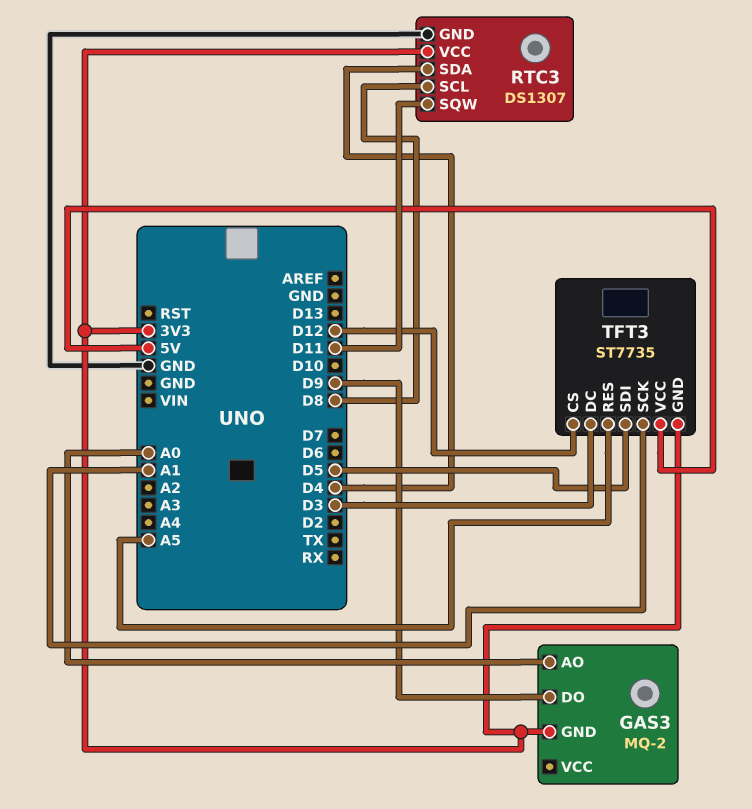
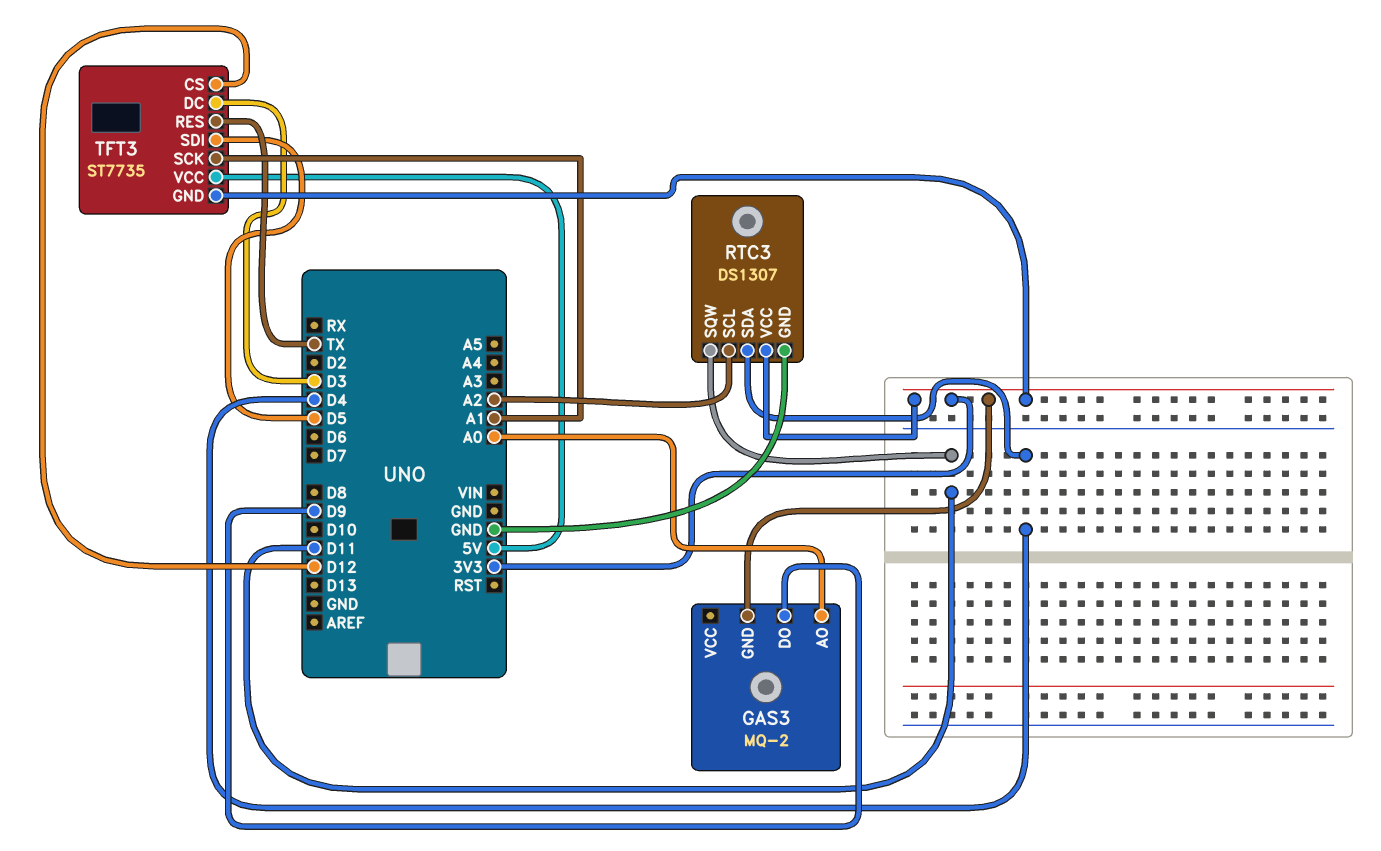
RTC3 pin SCL: D8 -> A2
TFT3 pin RES: A5 -> TX

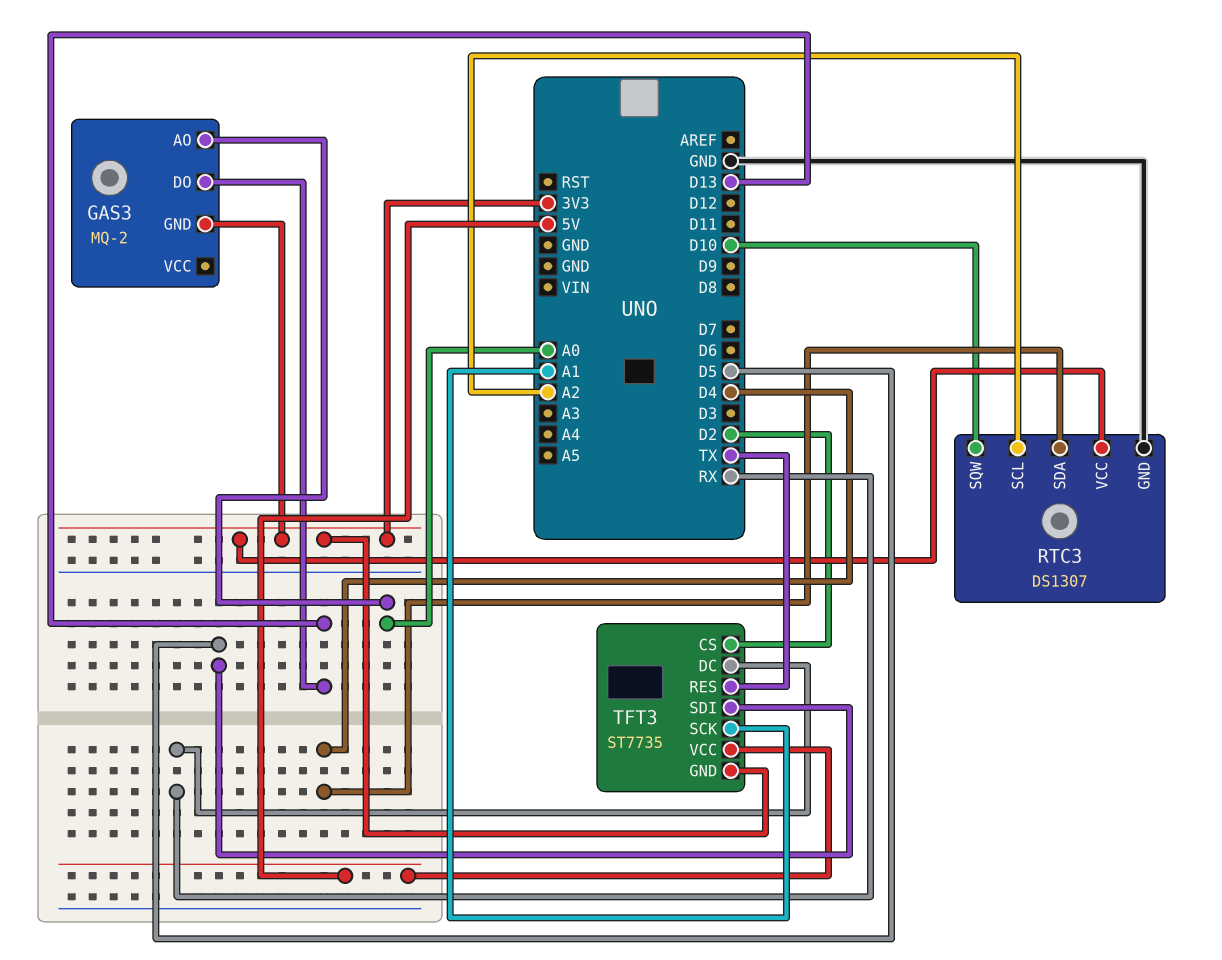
GAS3 pin DO: D9 -> D13
RTC3 pin SQW: D11 -> D10
TFT3 pin CS: D12 -> D2
TFT3 pin DC: D3 -> RX

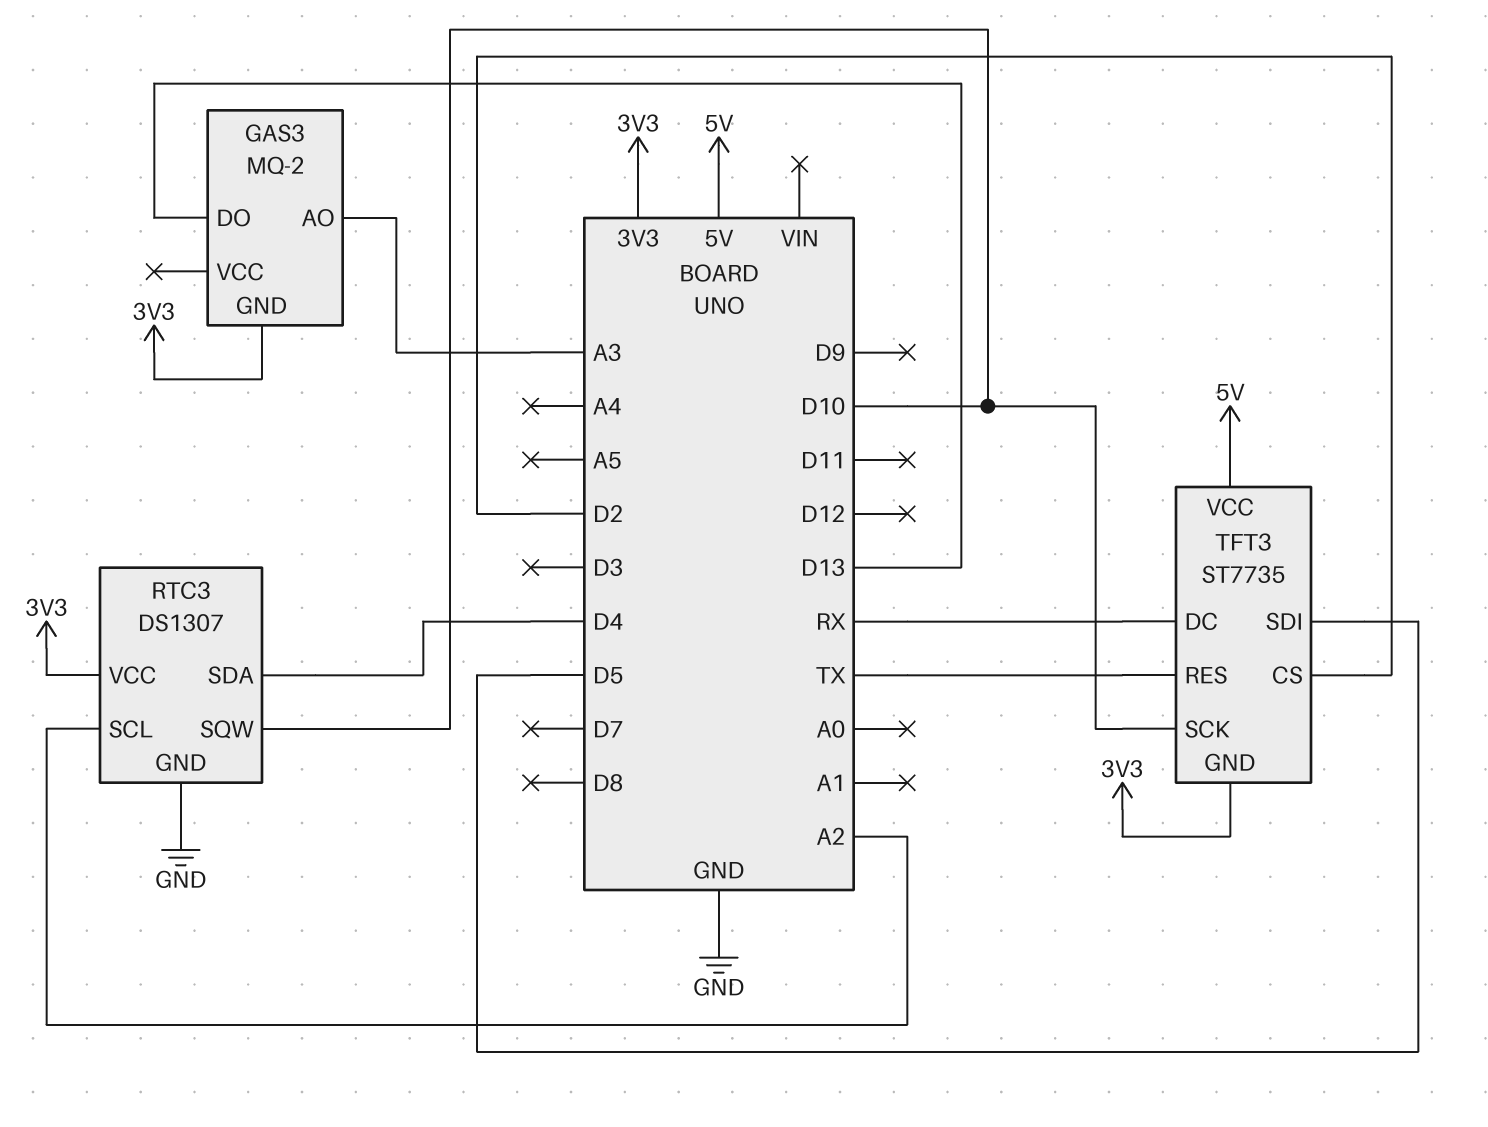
GAS3 pin AO: A0 -> A3
TFT3 pin SCK: A1 -> D10

